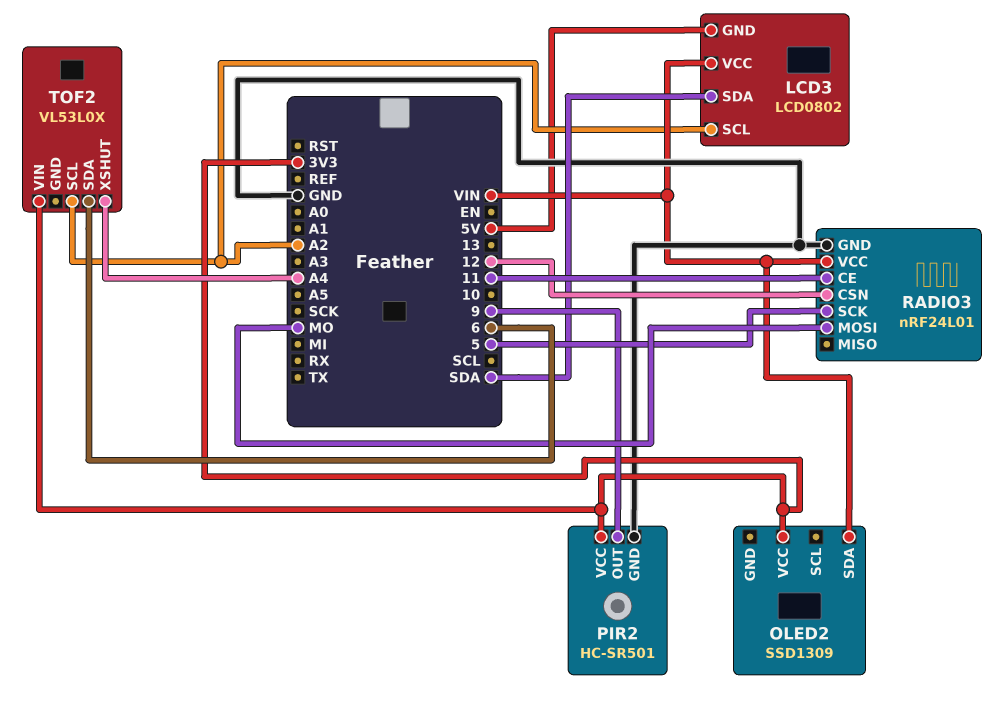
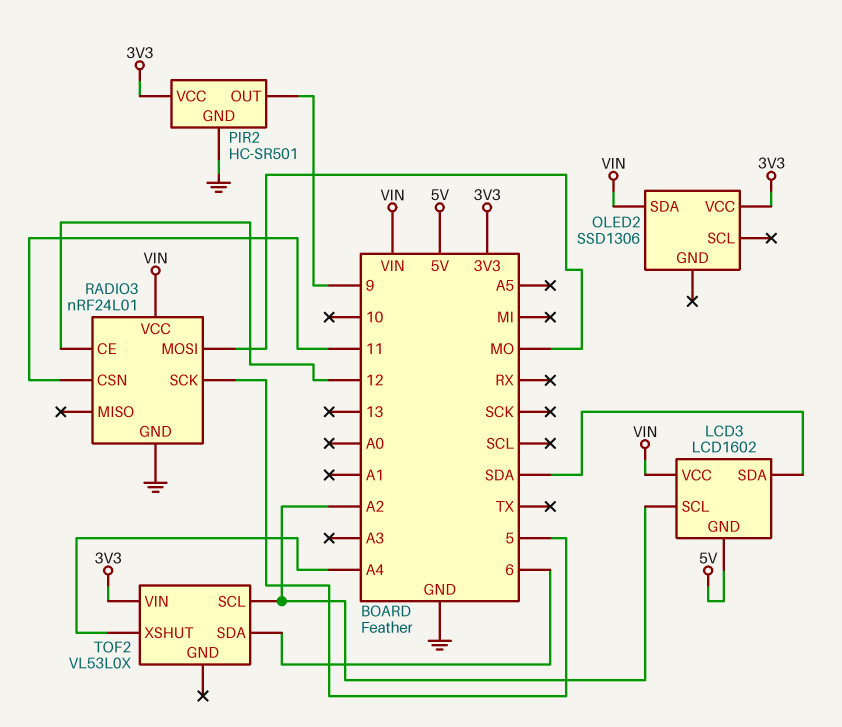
LCD3: LCD0802 -> LCD1602
OLED2: SSD1309 -> SSD1306
RADIO3 pin CE: 11 -> 12
RADIO3 pin CSN: 12 -> 11

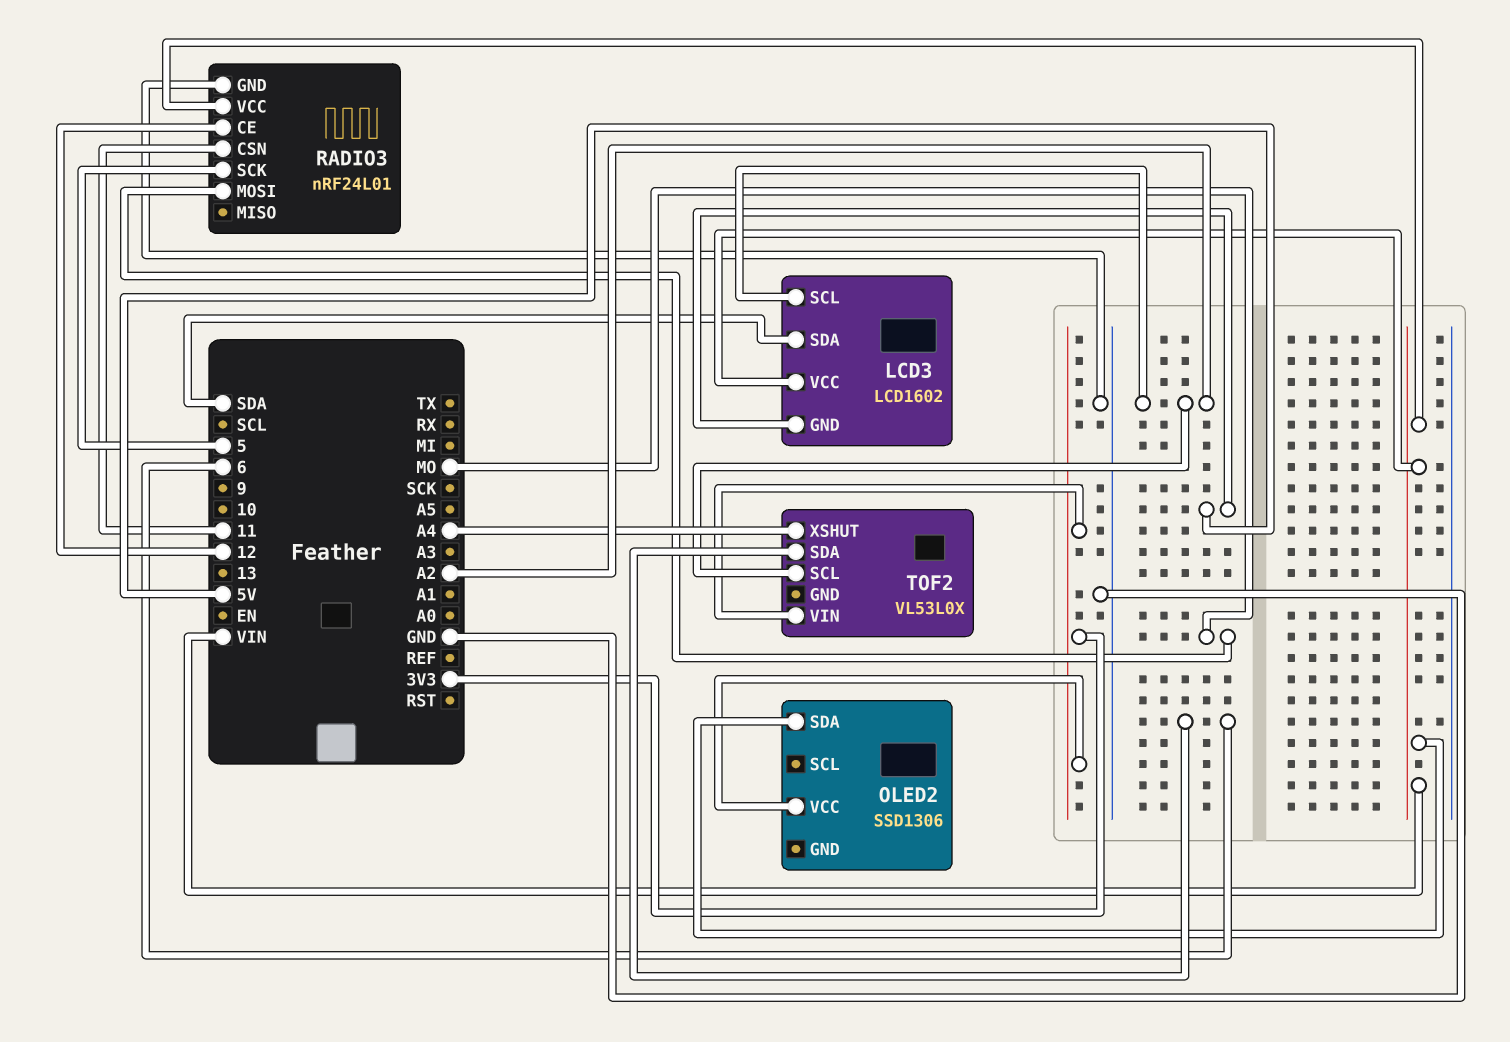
PIR2: HC-SR501 -> none
PIR2 pin GND: GND -> none
PIR2 pin OUT: 9 -> none
PIR2 pin VCC: 3V3 -> none

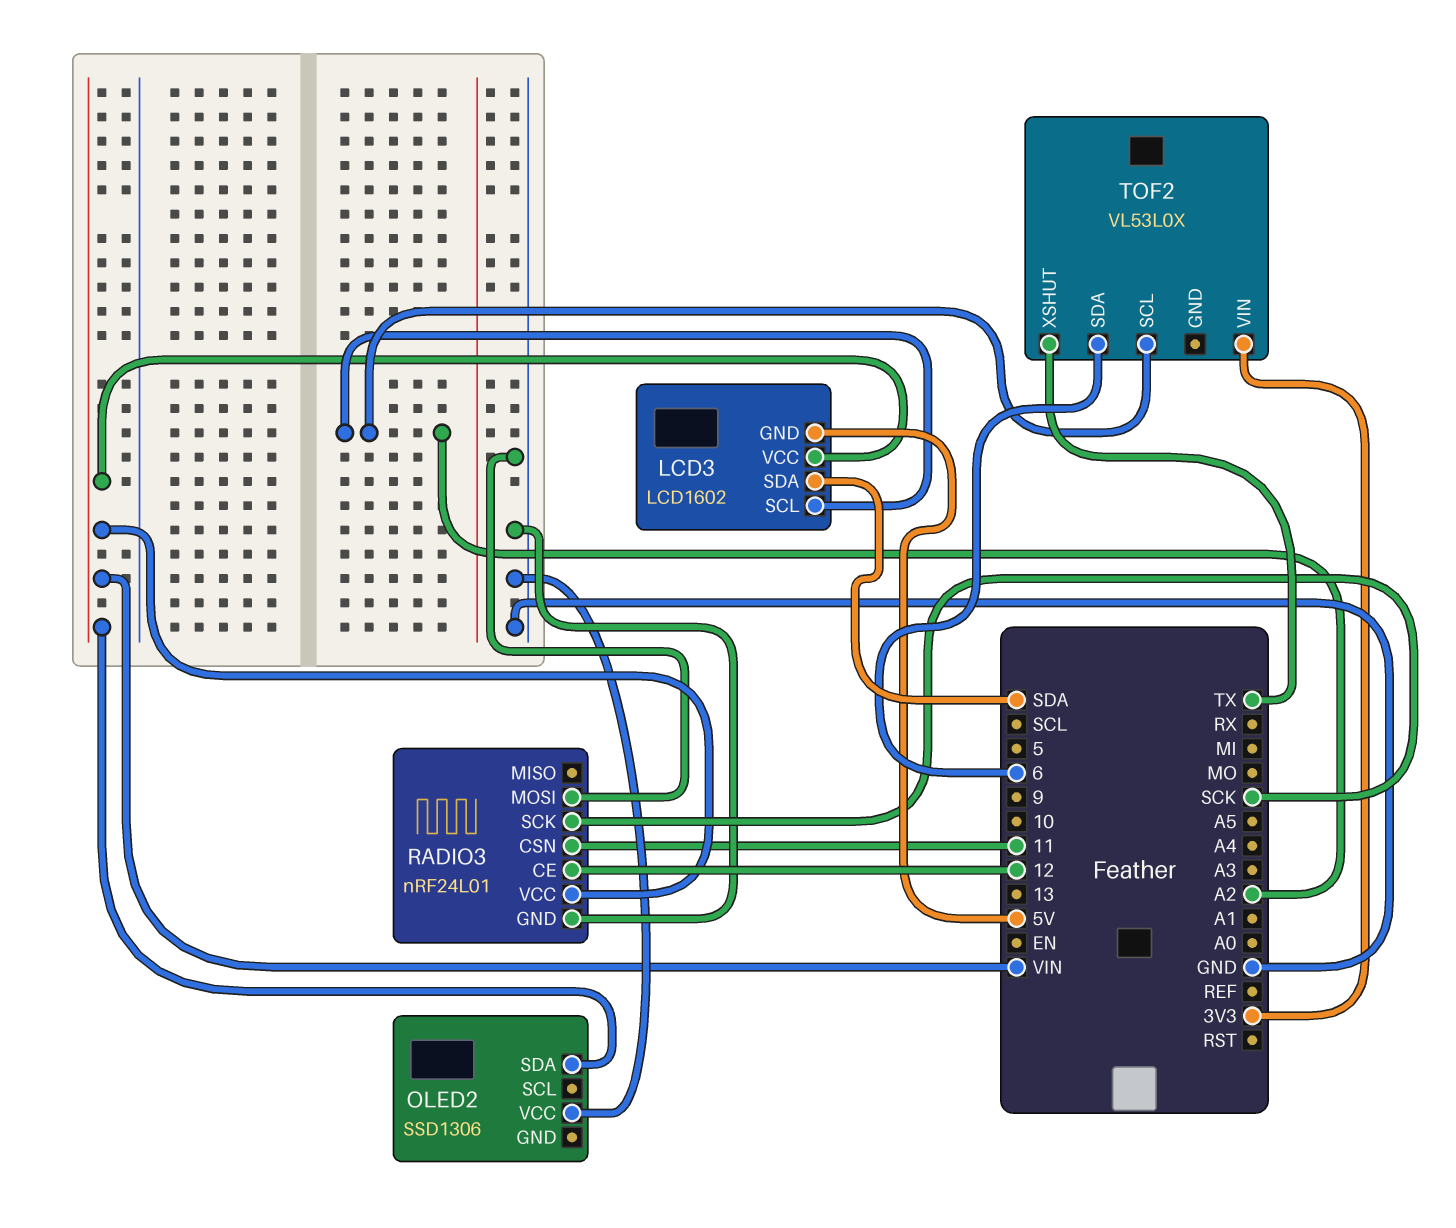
OLED2 pin VCC: 3V3 -> GND
RADIO3 pin MOSI: MO -> GND
RADIO3 pin SCK: 5 -> SCK
TOF2 pin XSHUT: A4 -> TX

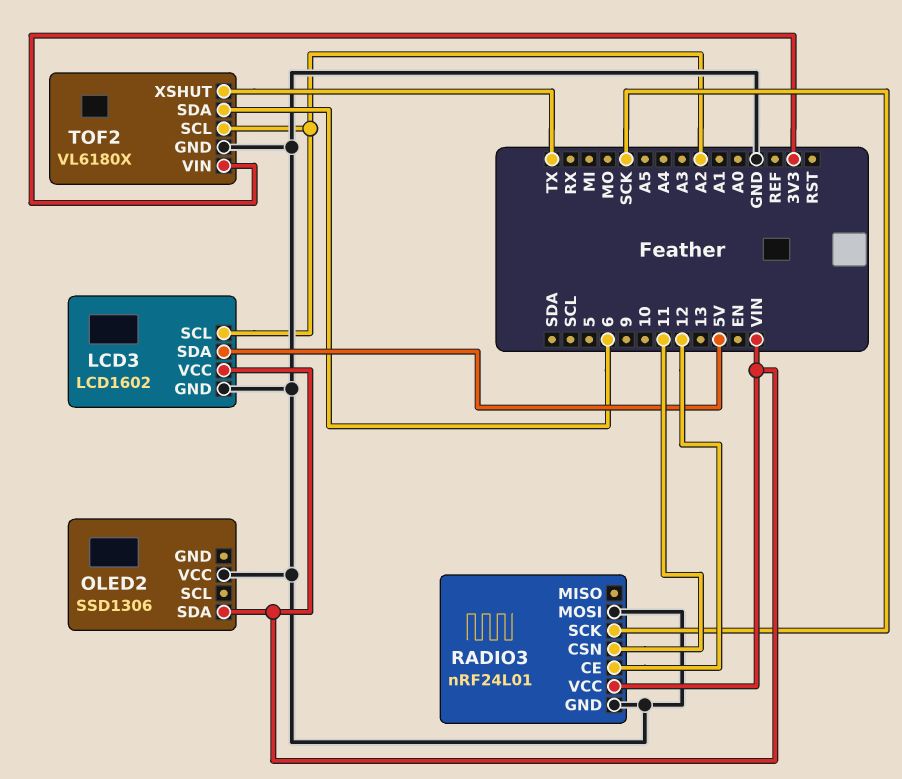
LCD3 pin GND: 5V -> GND
LCD3 pin SDA: SDA -> 5V
TOF2: VL53L0X -> VL6180X
TOF2 pin GND: none -> GND

